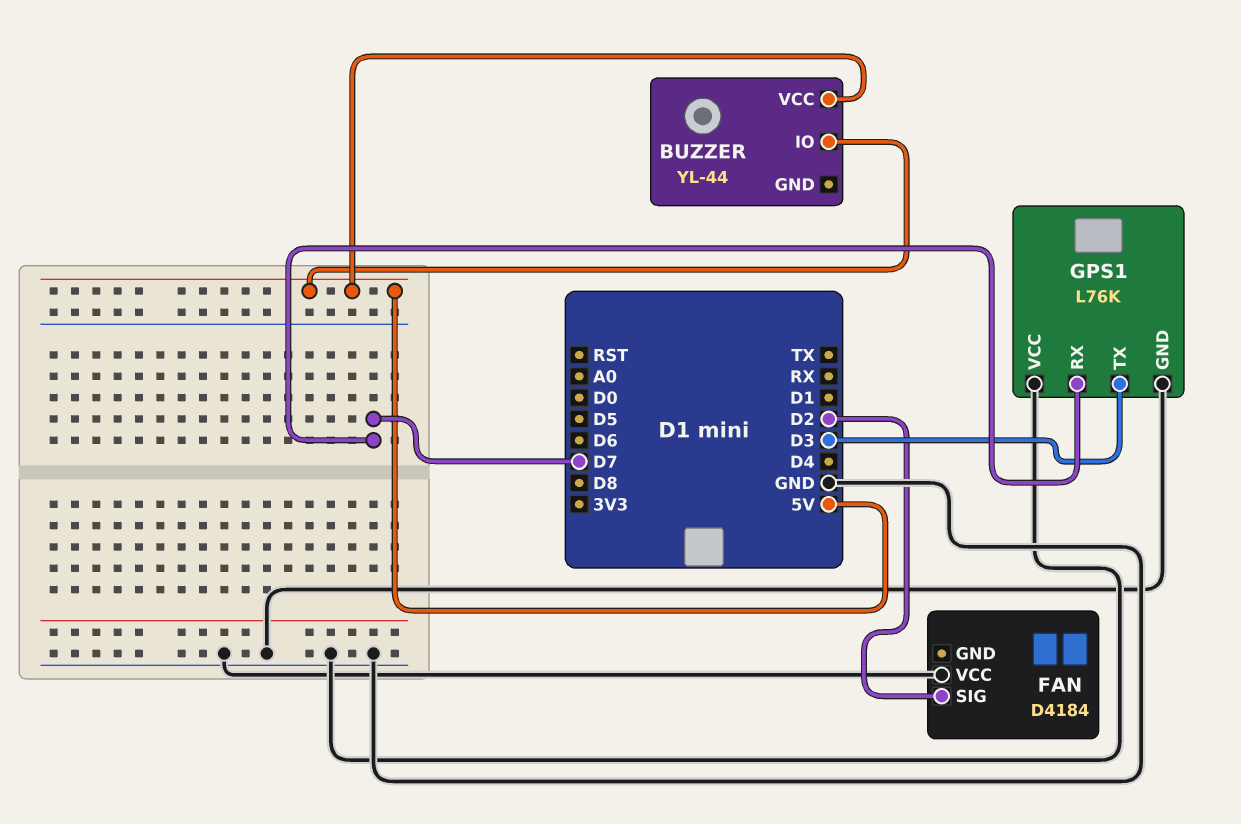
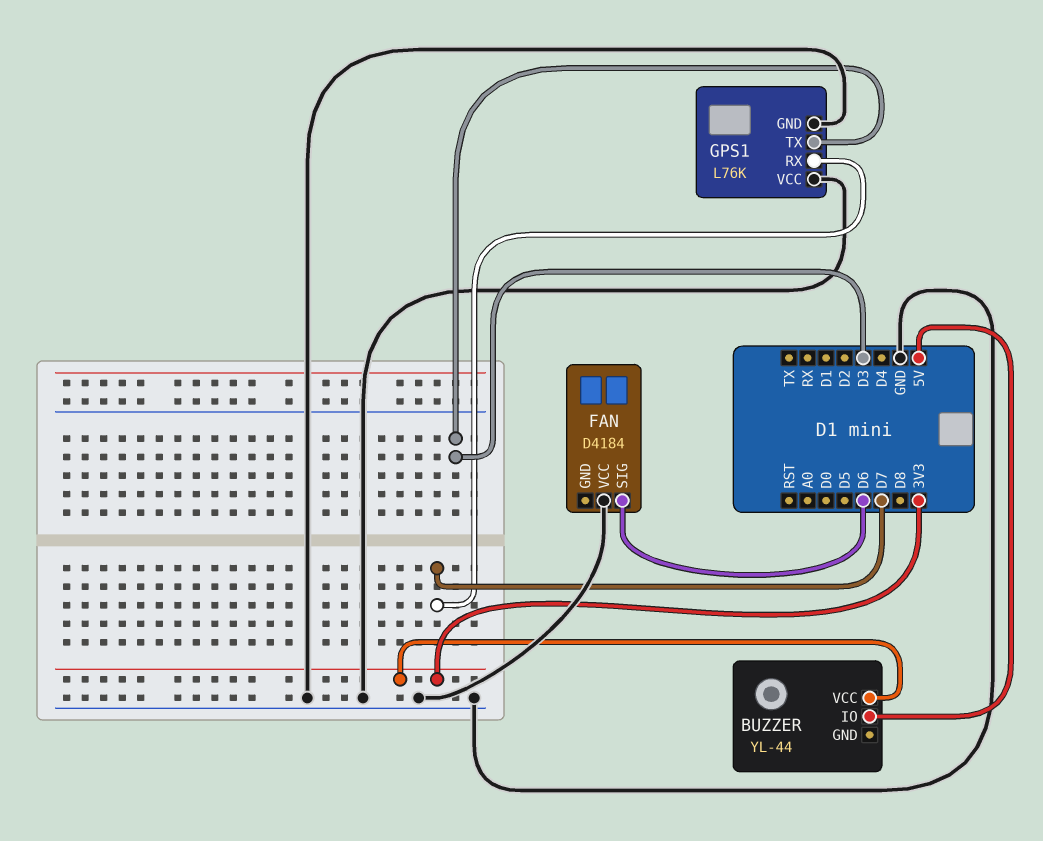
BUZZER pin VCC: 5V -> 3V3
FAN pin SIG: D2 -> D6

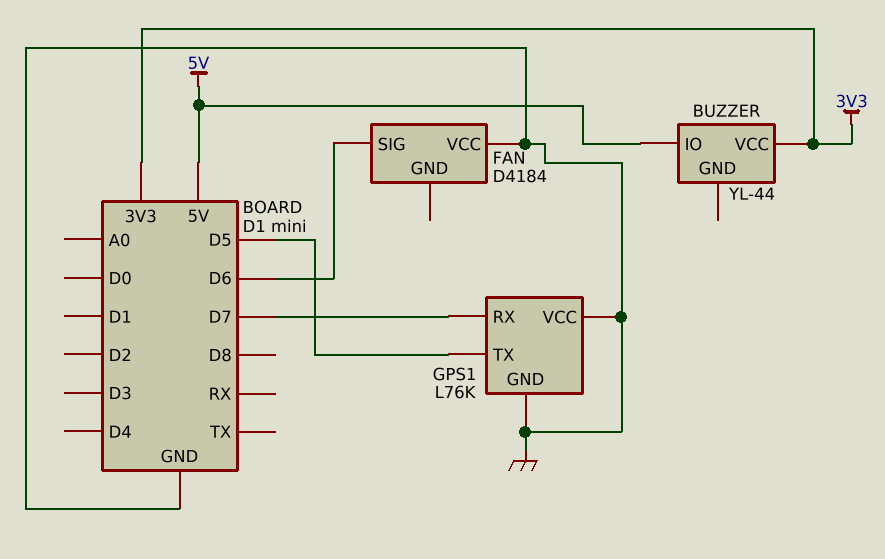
GPS1 pin TX: D3 -> D5

